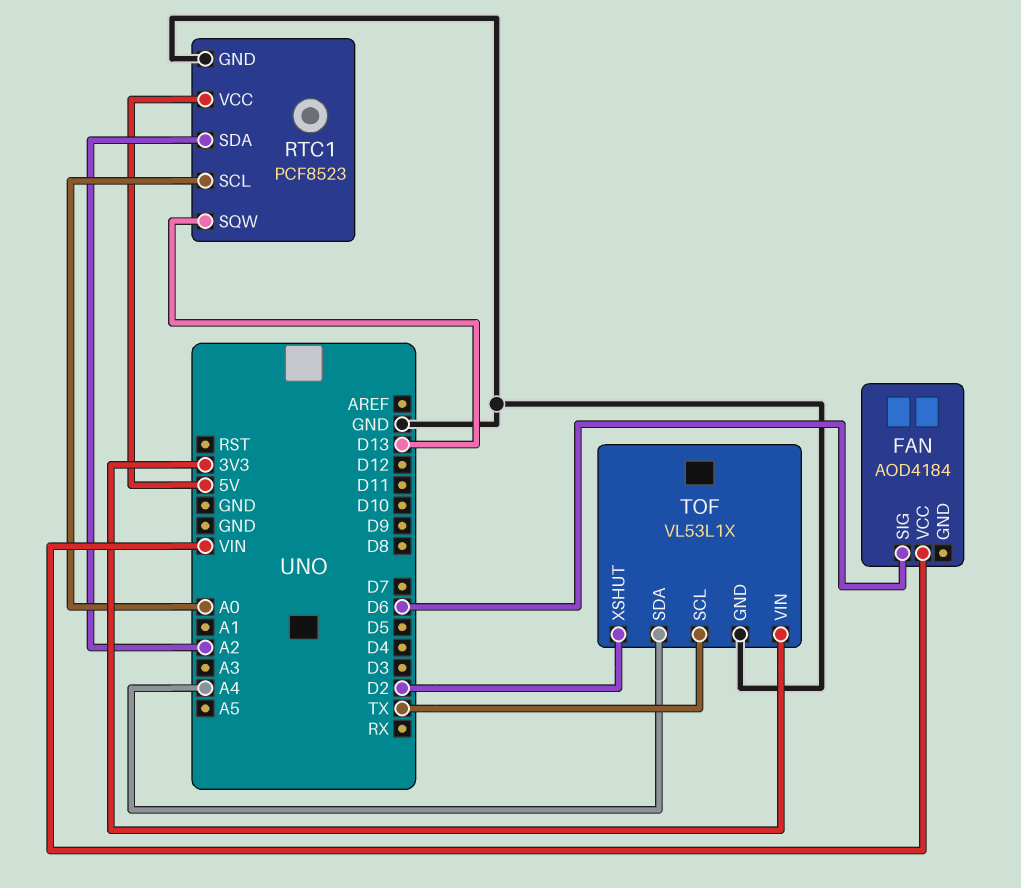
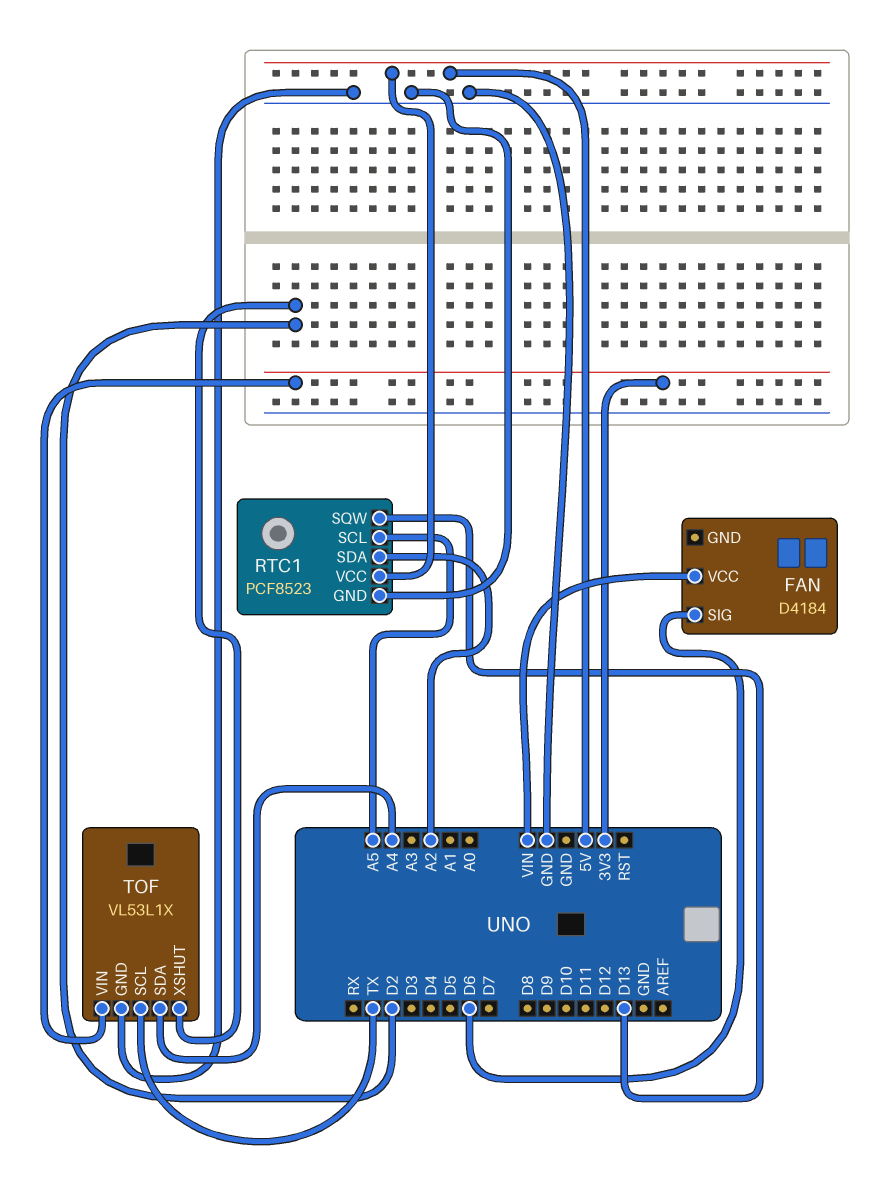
FAN: AOD4184 -> D4184
RTC1 pin SCL: A0 -> A5

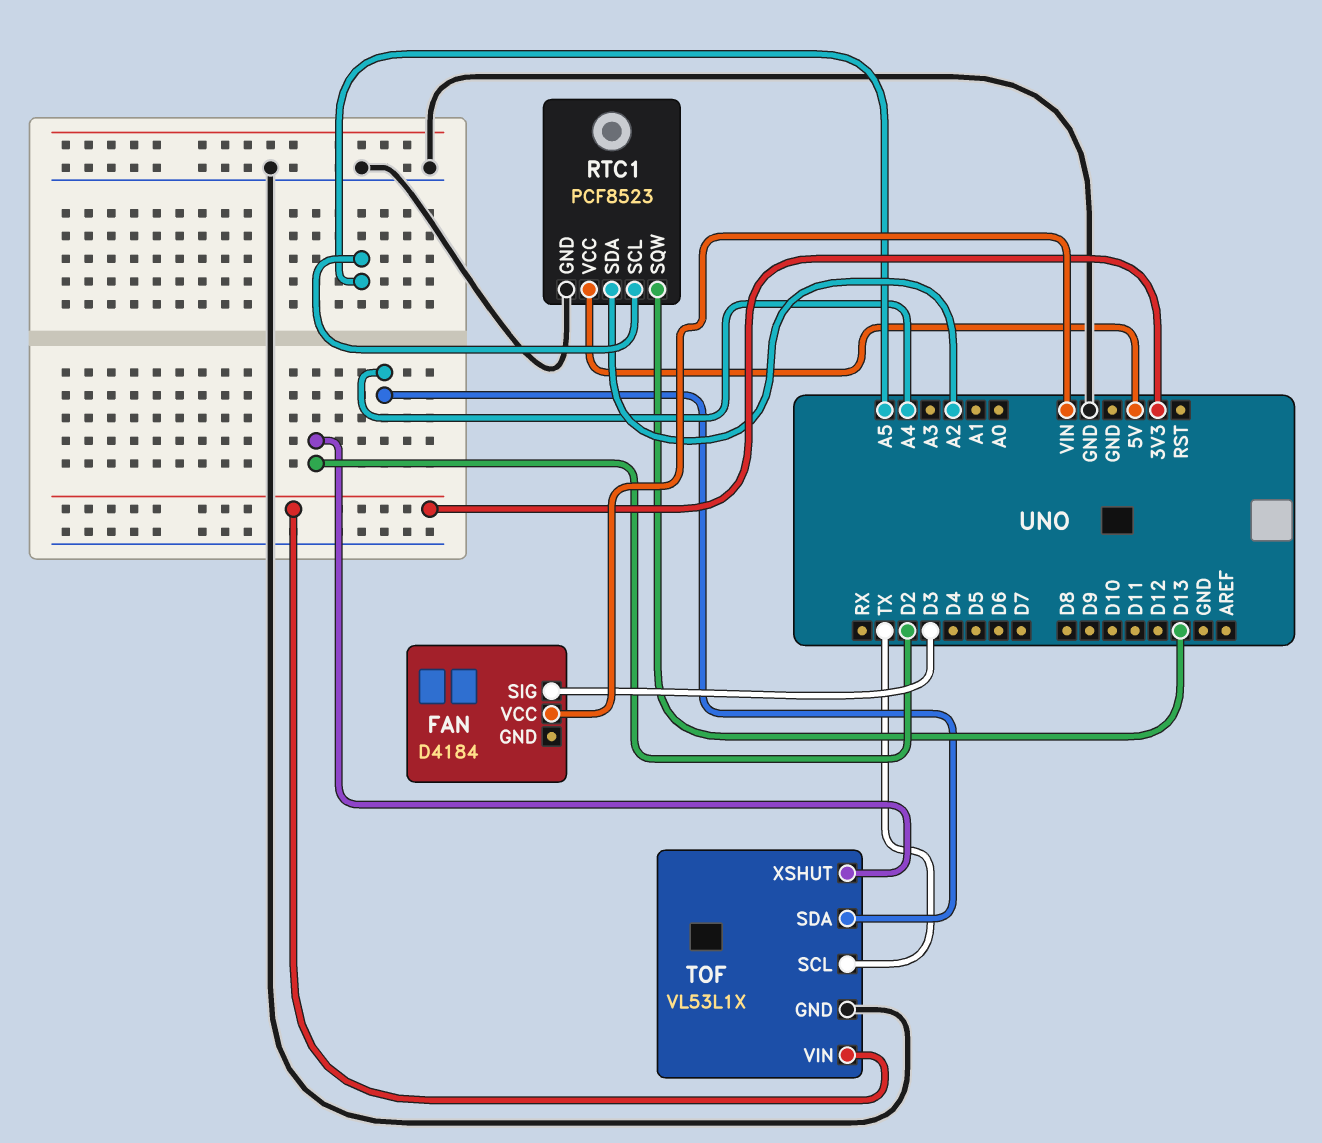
FAN pin SIG: D6 -> D3

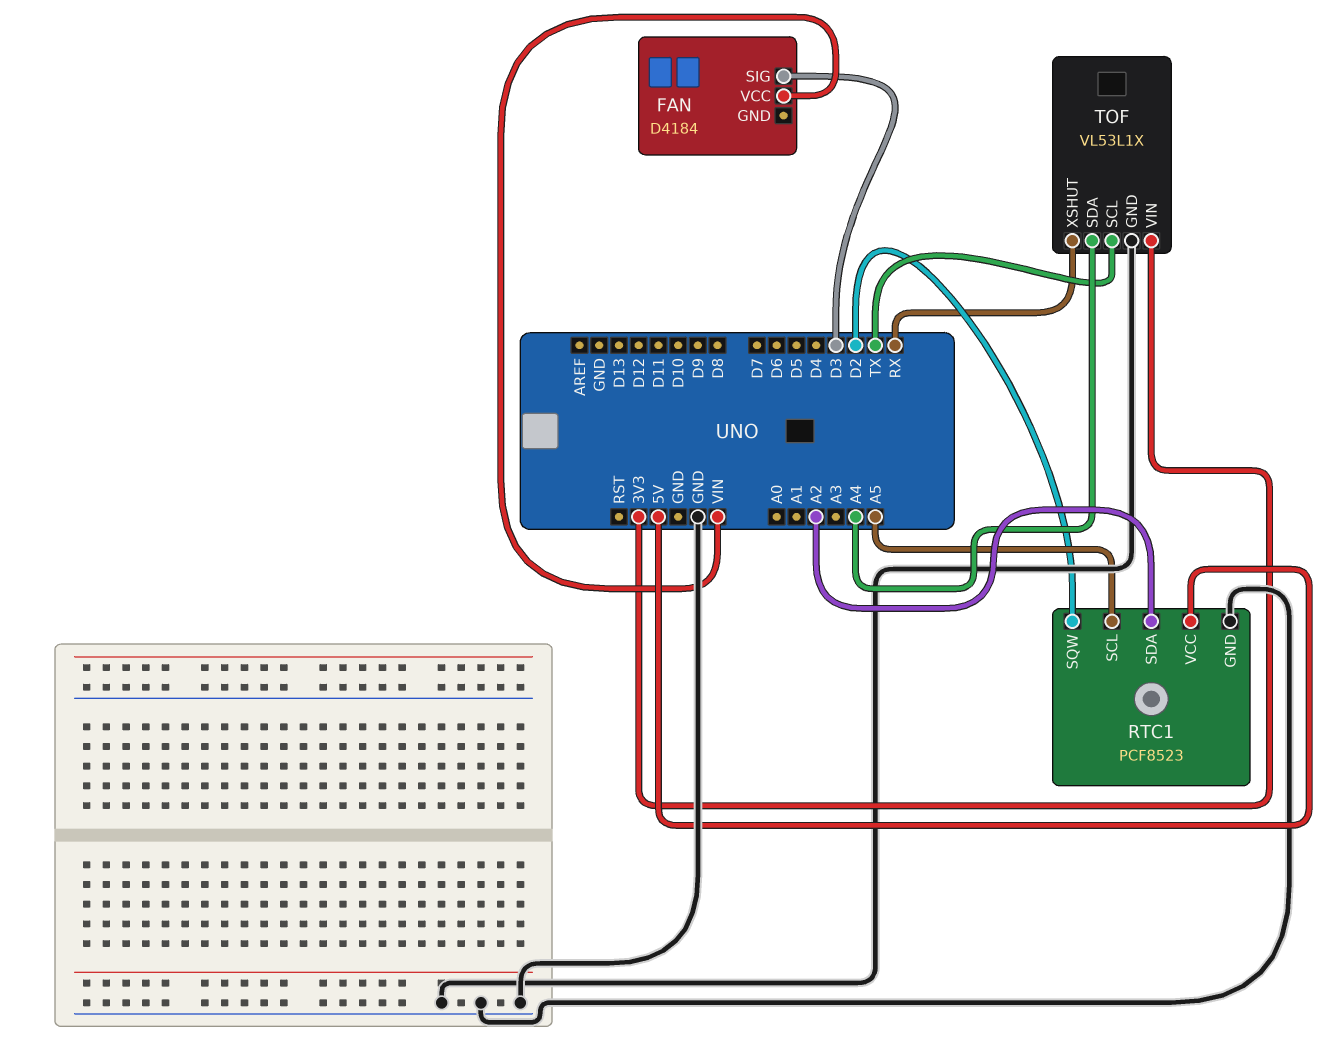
RTC1 pin SQW: D13 -> D2
TOF pin XSHUT: D2 -> RX

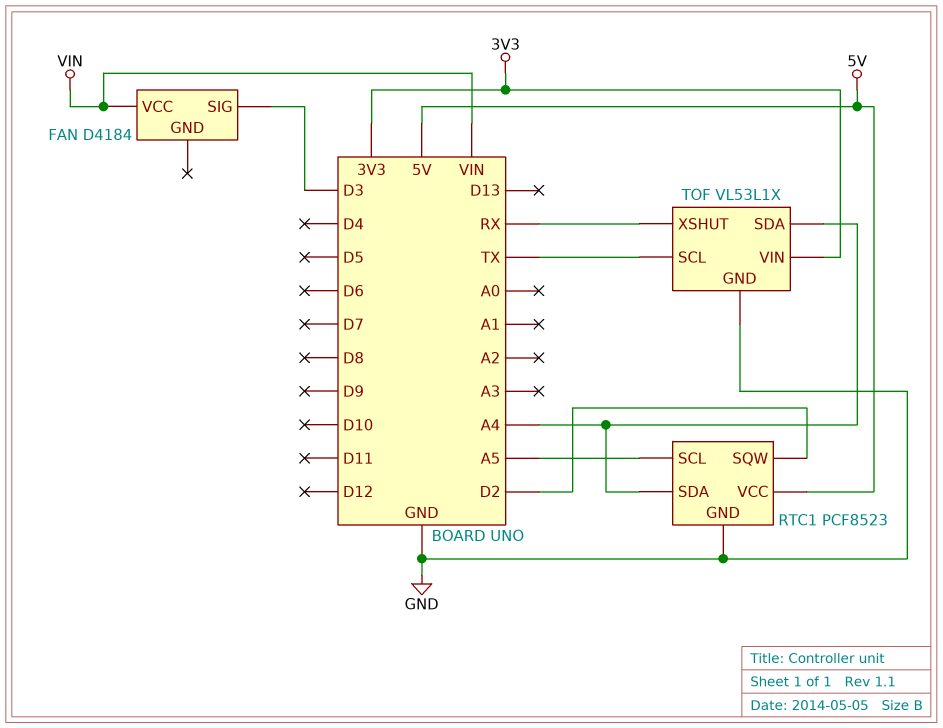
RTC1 pin SDA: A2 -> A4

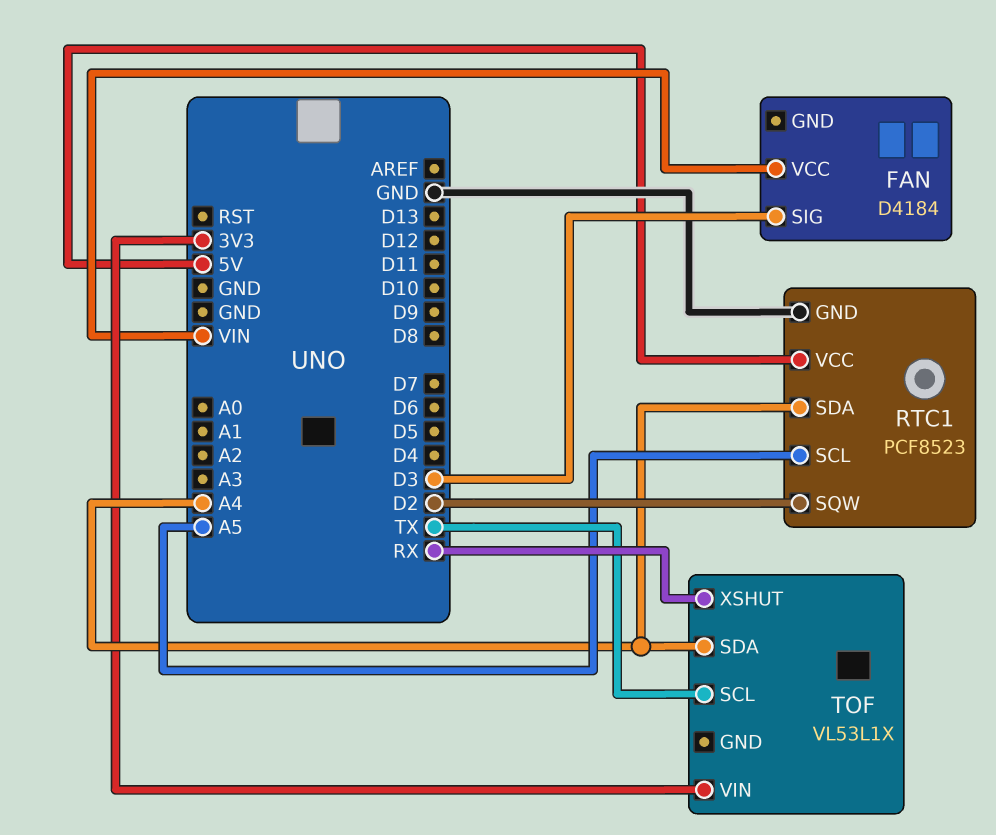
TOF pin GND: GND -> none

